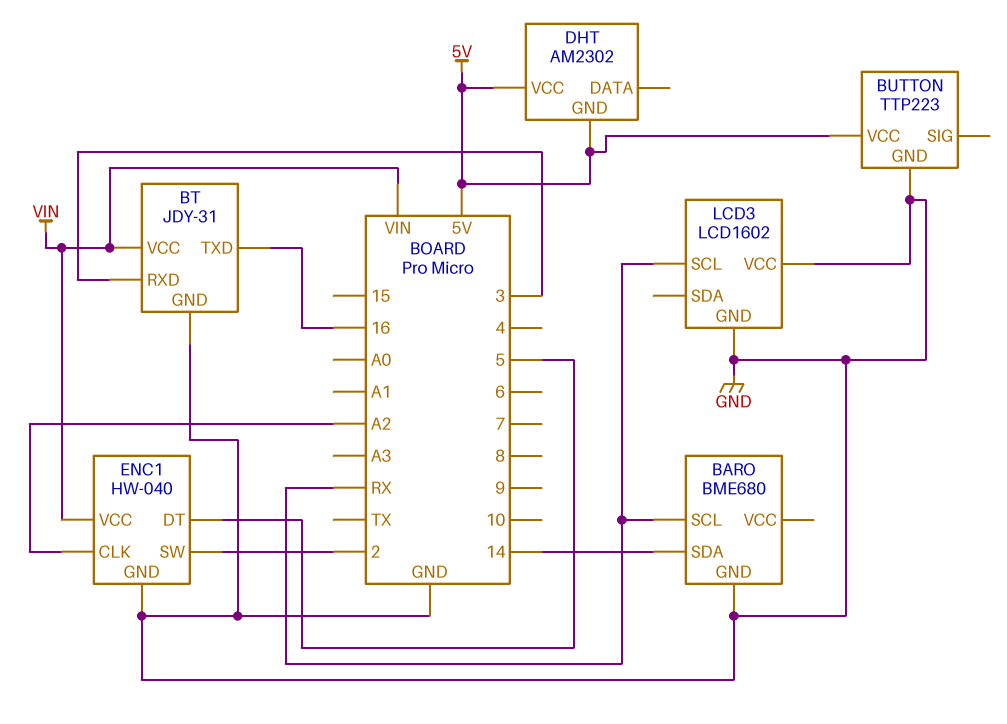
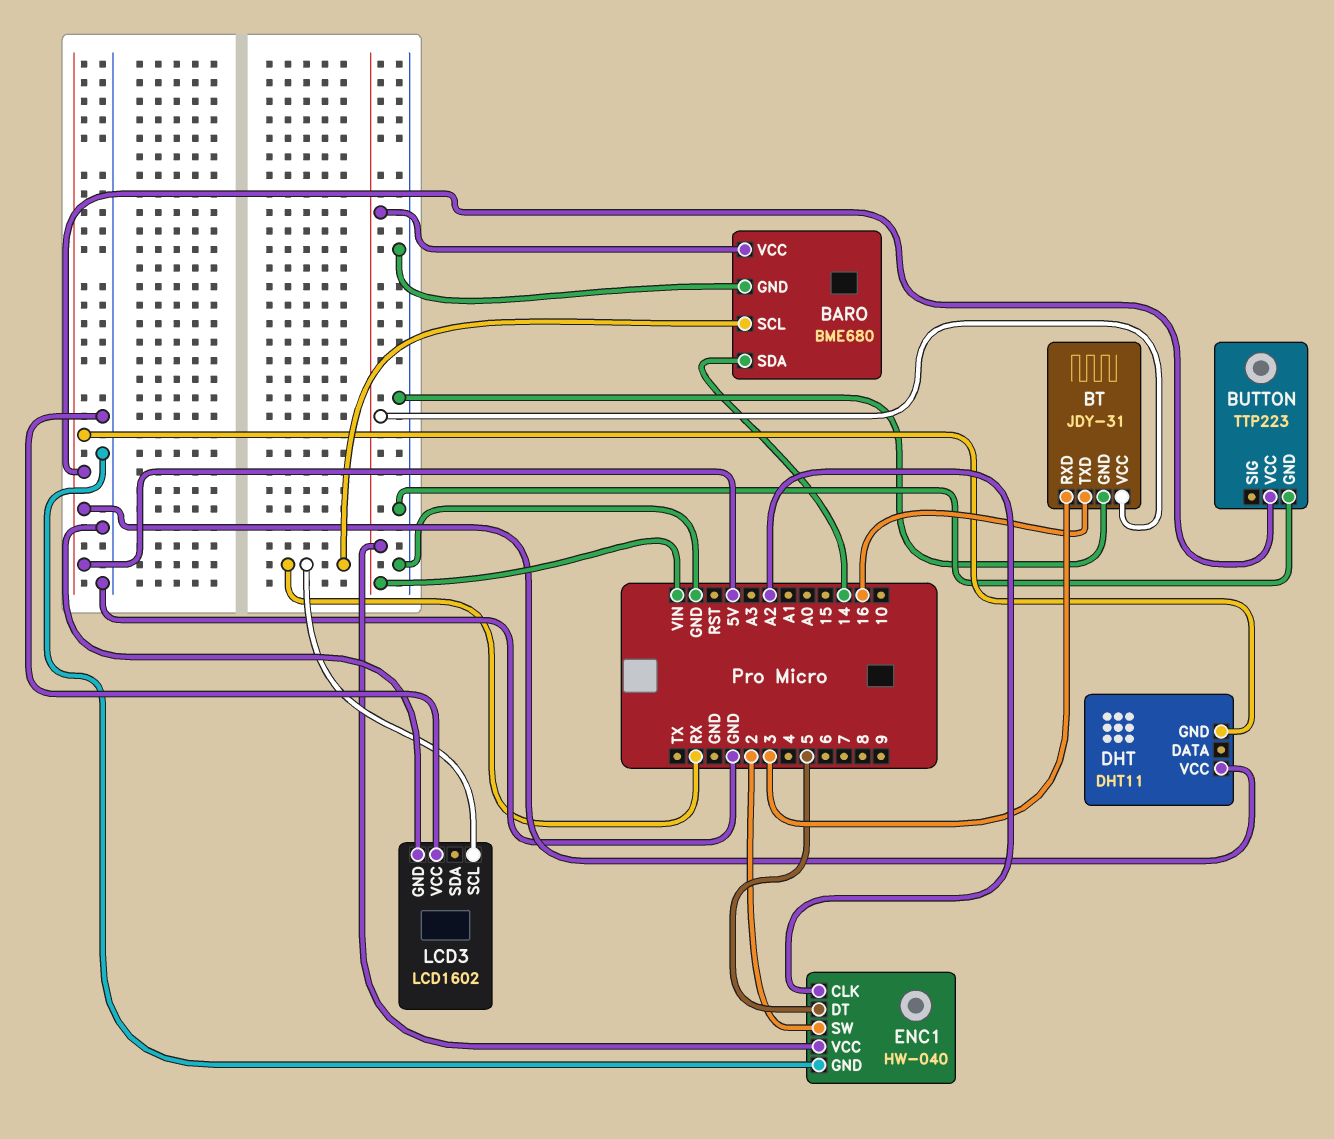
BARO pin VCC: none -> VIN
DHT: AM2302 -> DHT11

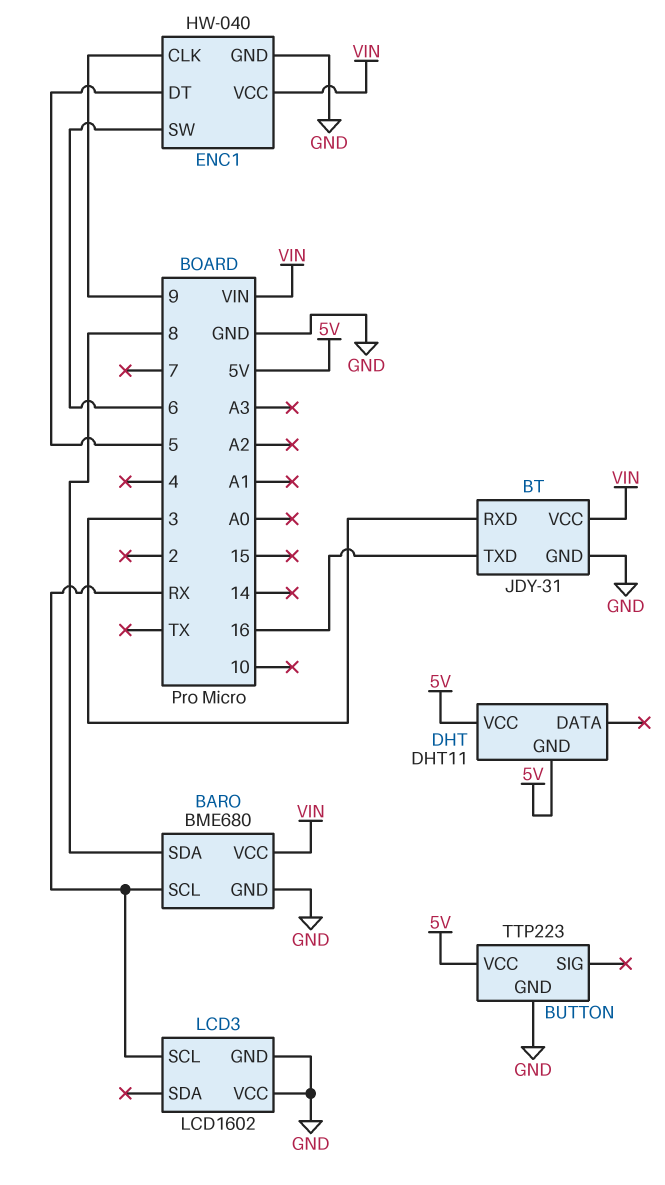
BARO pin SDA: 14 -> 8
ENC1 pin CLK: A2 -> 9
ENC1 pin SW: 2 -> 6

